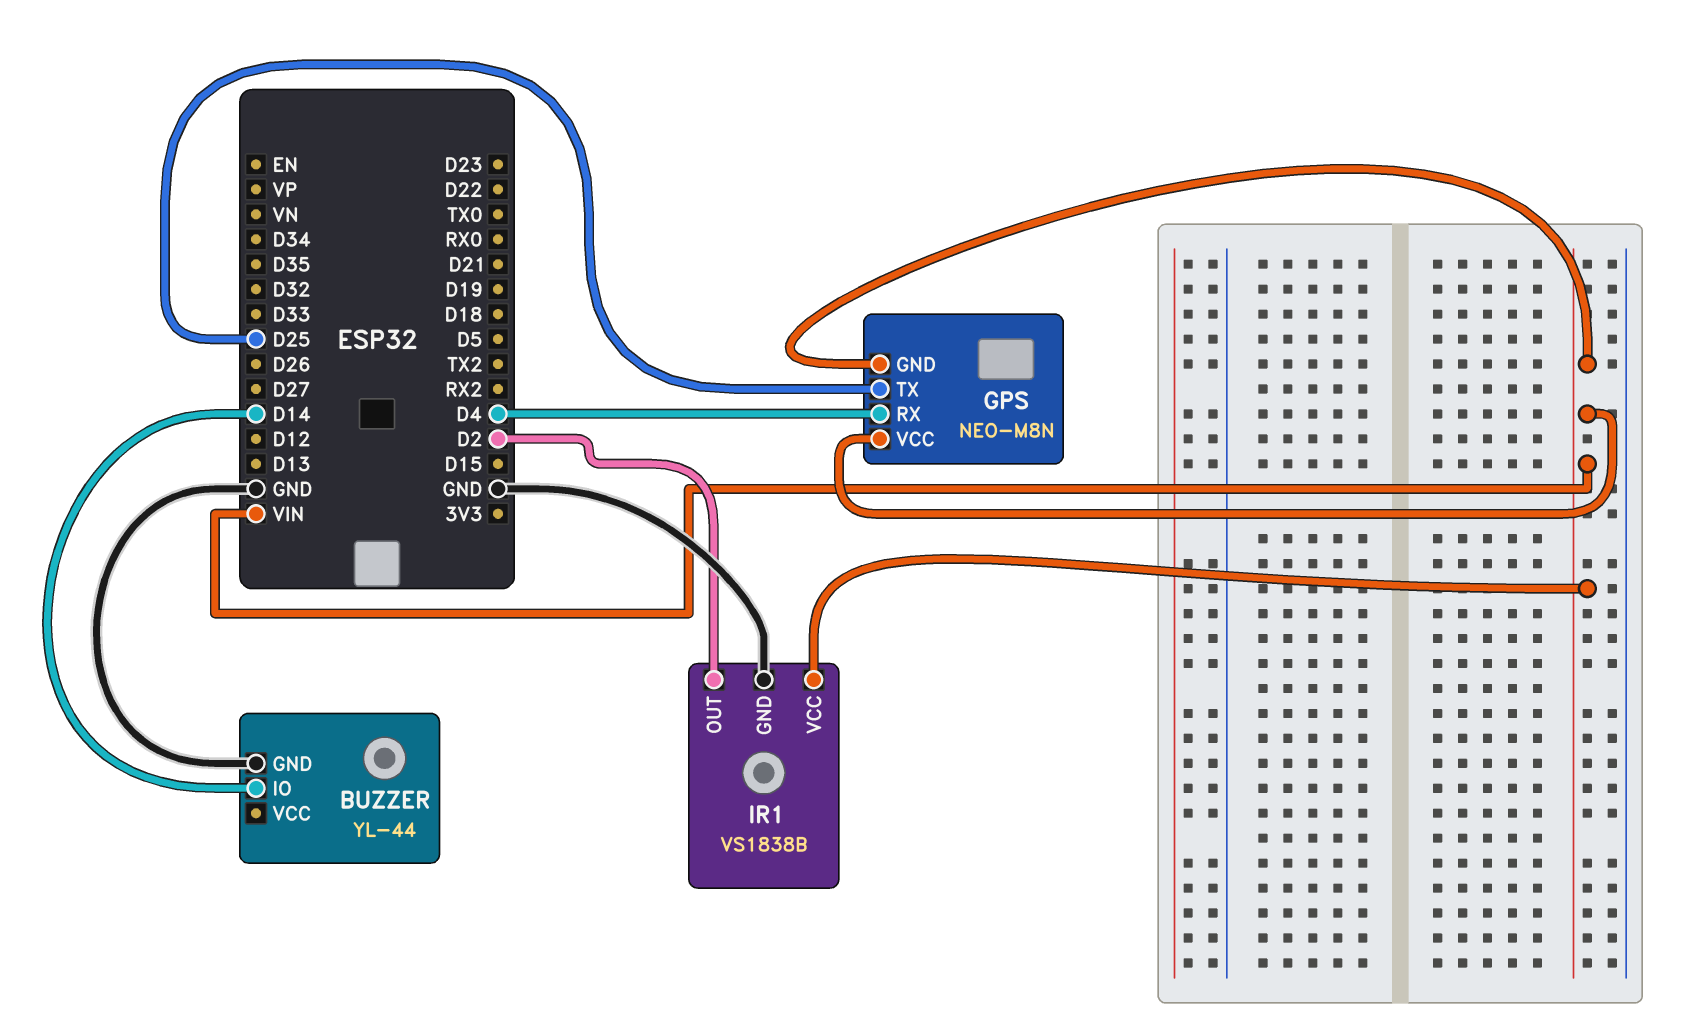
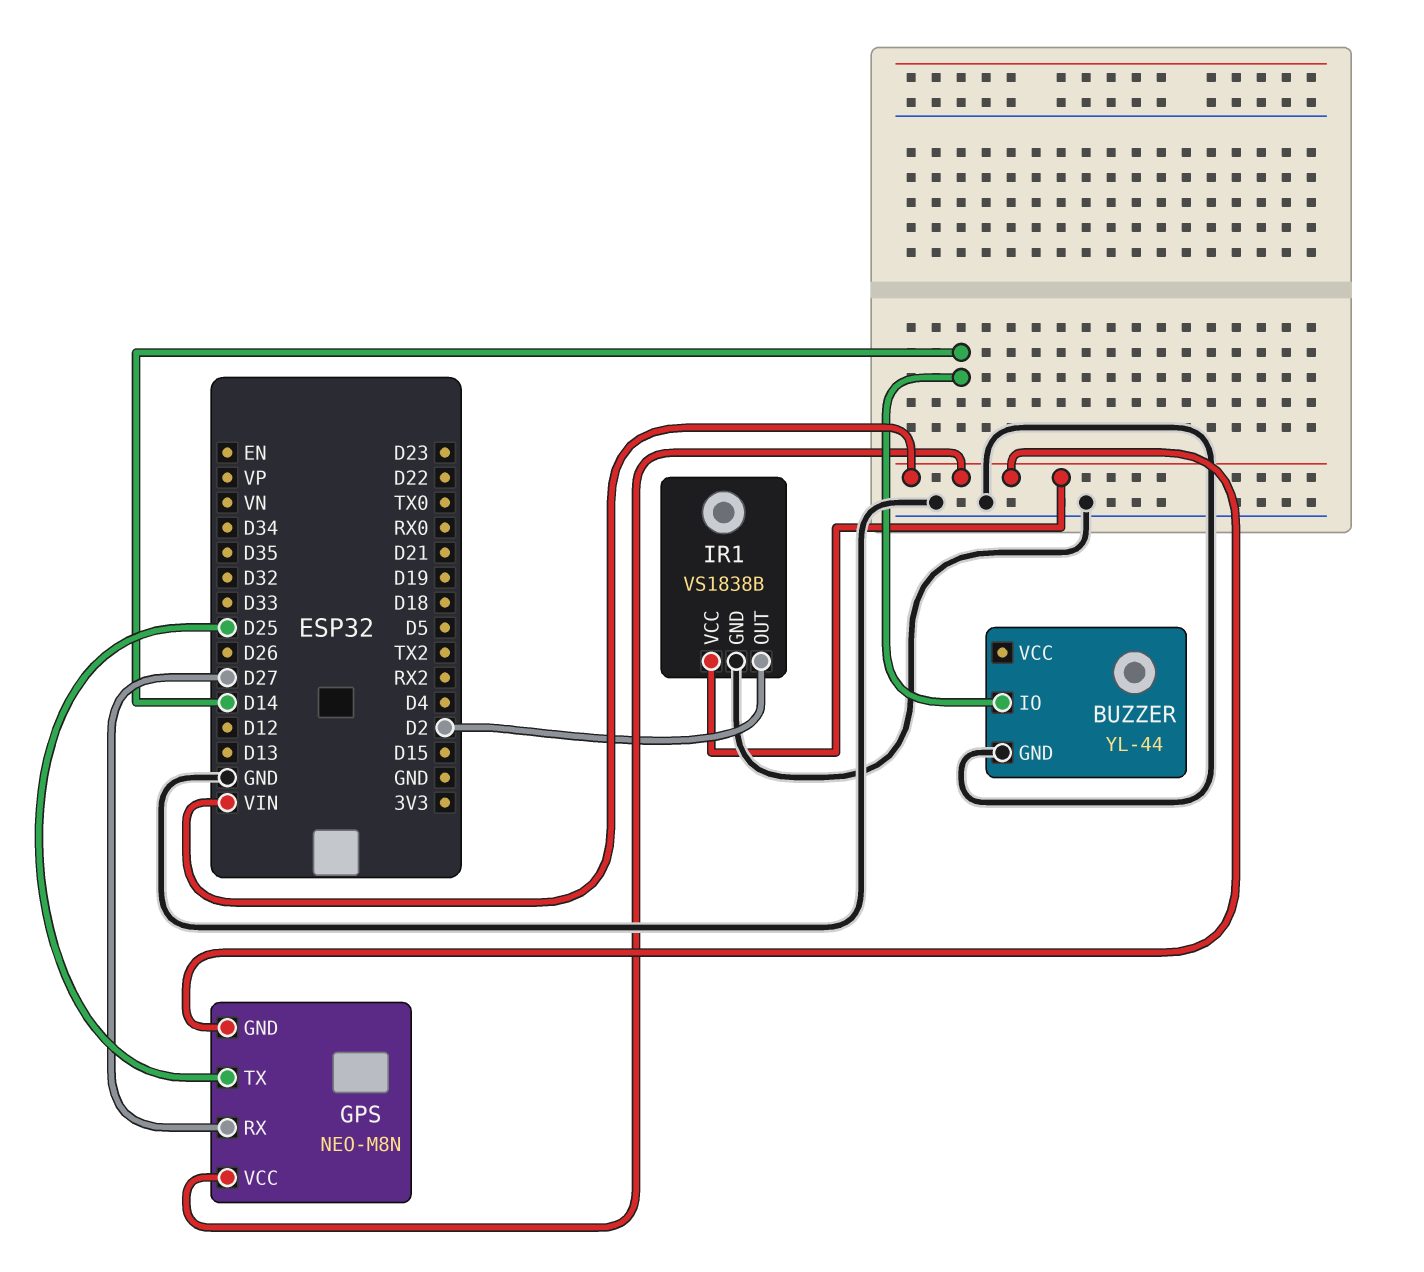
GPS pin RX: D4 -> D27

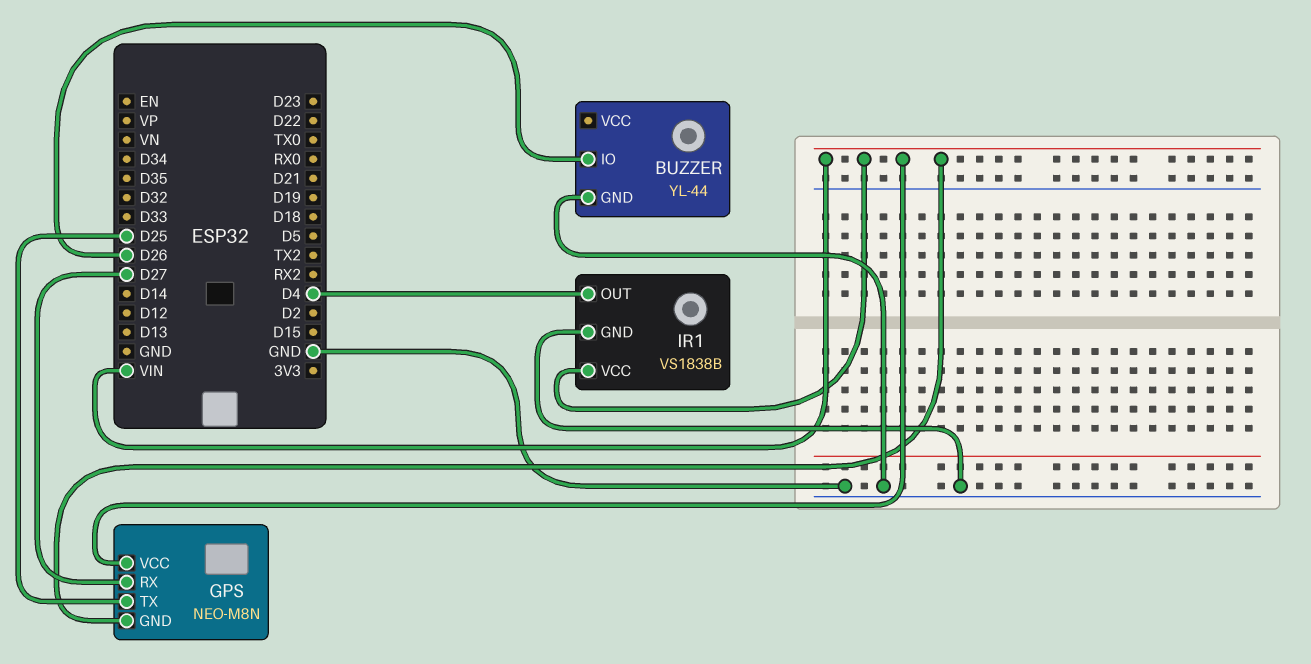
BUZZER pin IO: D14 -> D26
IR1 pin OUT: D2 -> D4

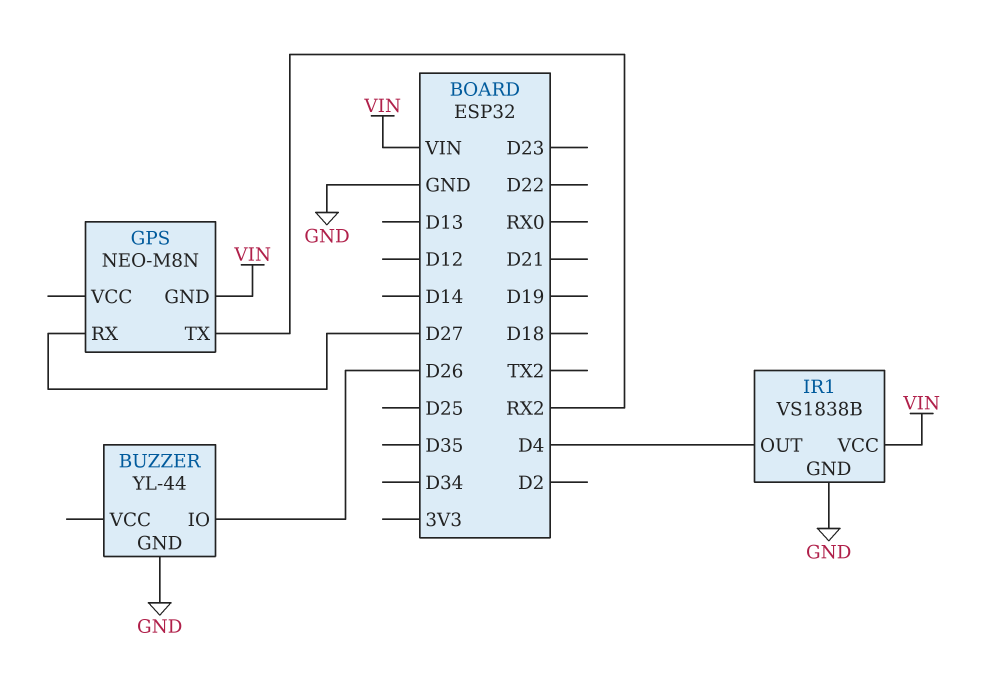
GPS pin TX: D25 -> RX2
GPS pin VCC: VIN -> none

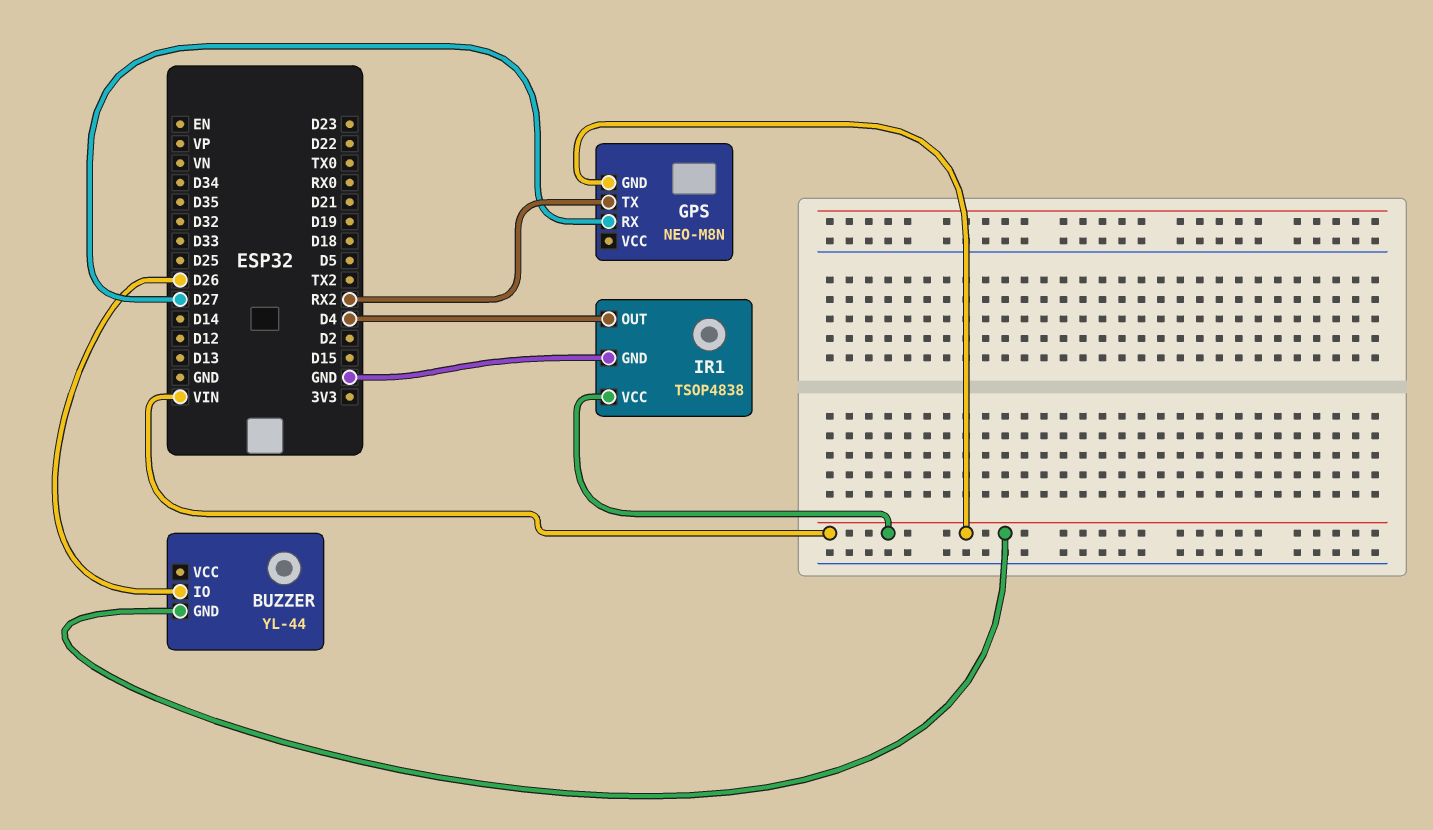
BUZZER pin GND: GND -> VIN
IR1: VS1838B -> TSOP4838

